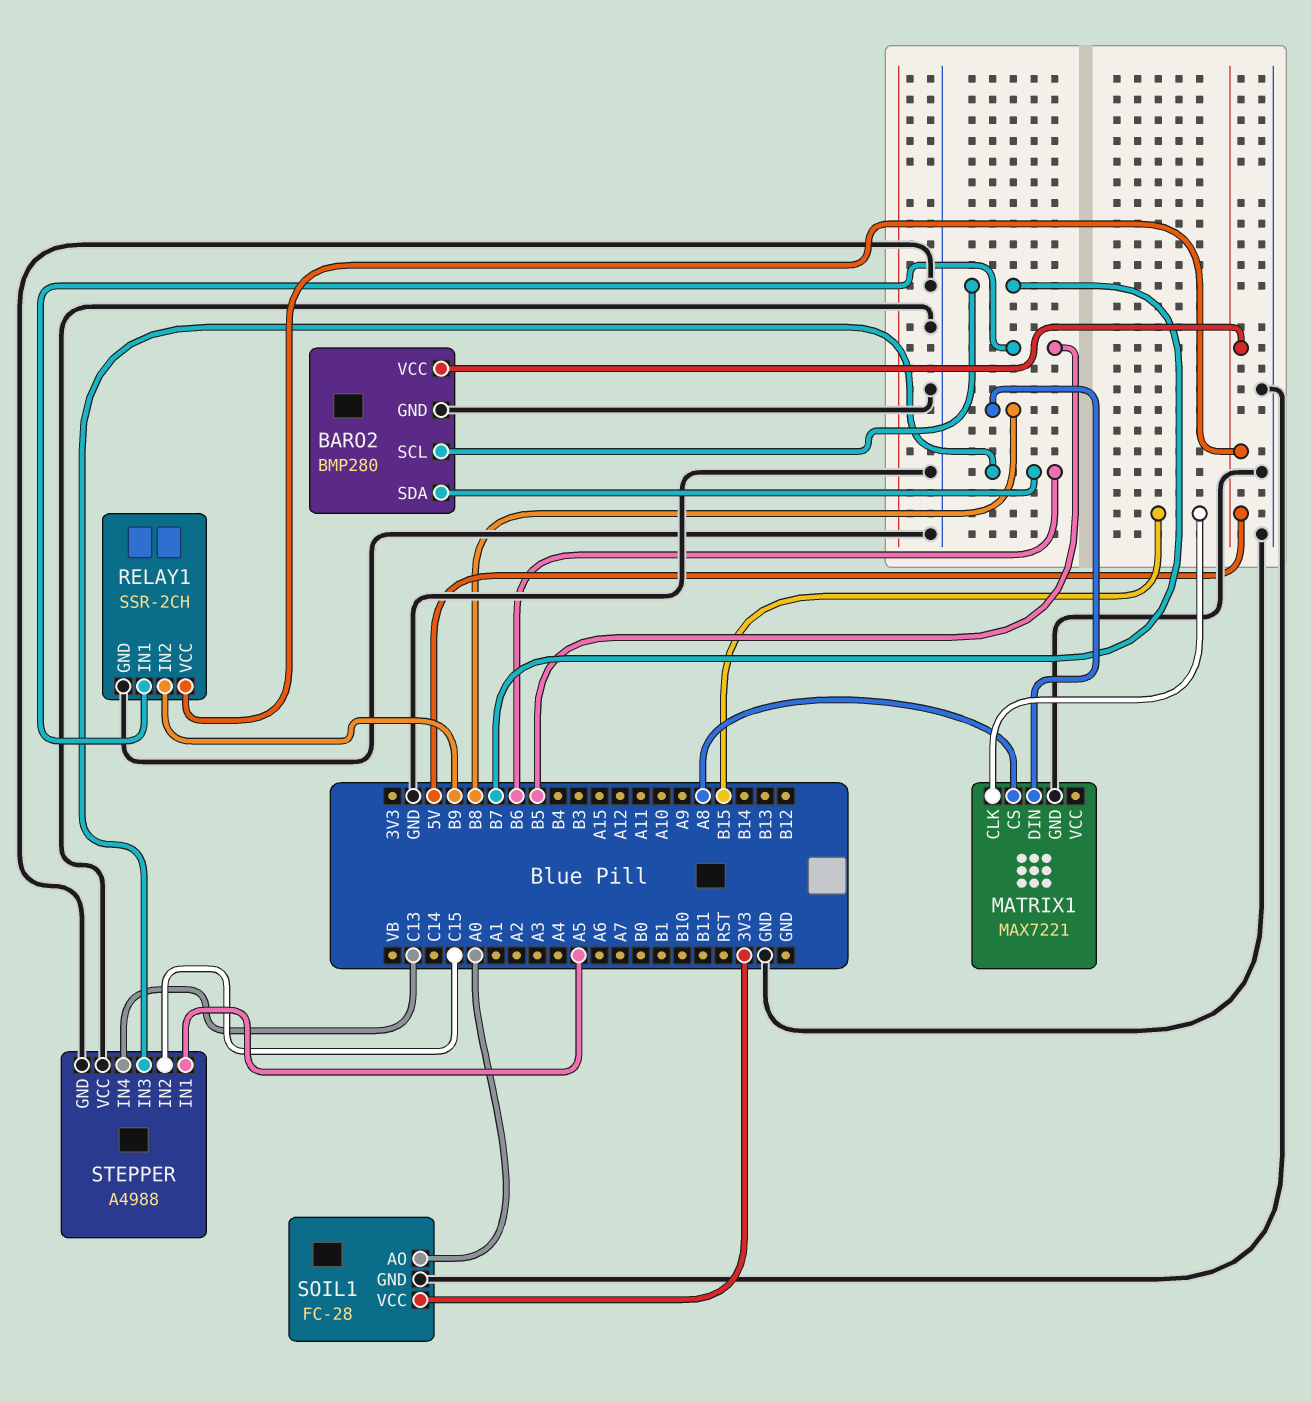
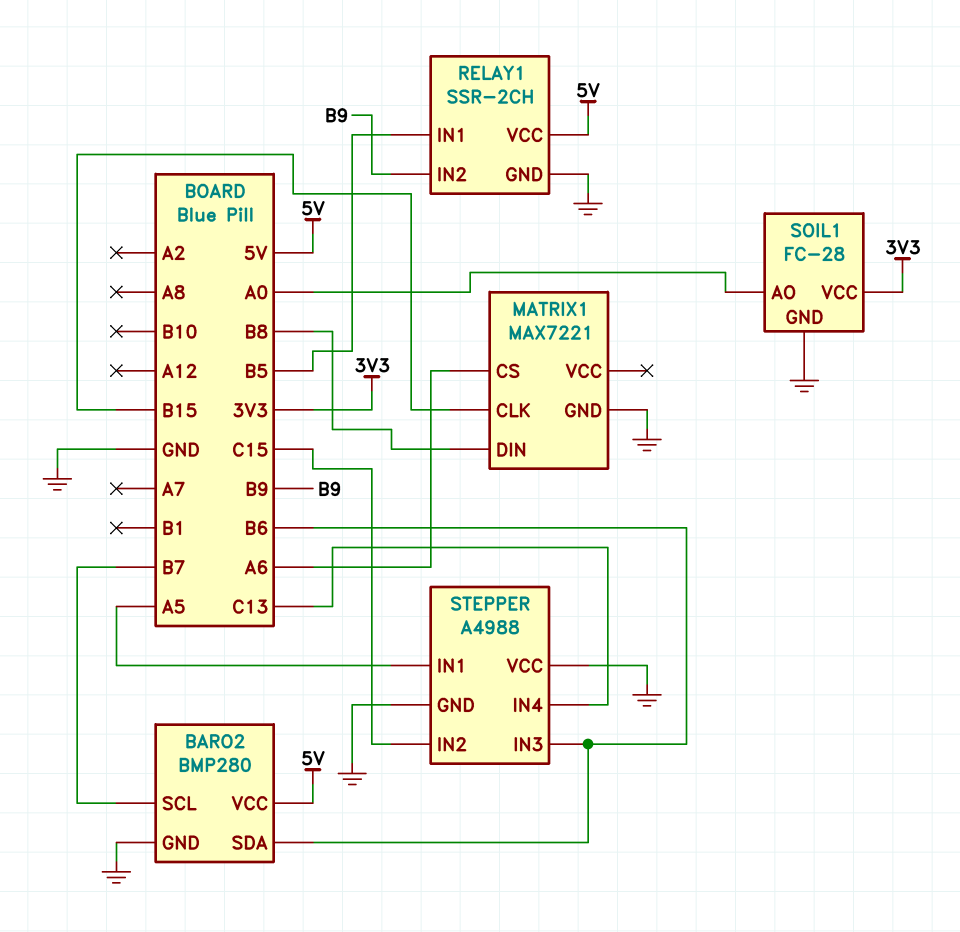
MATRIX1 pin CS: A8 -> A6

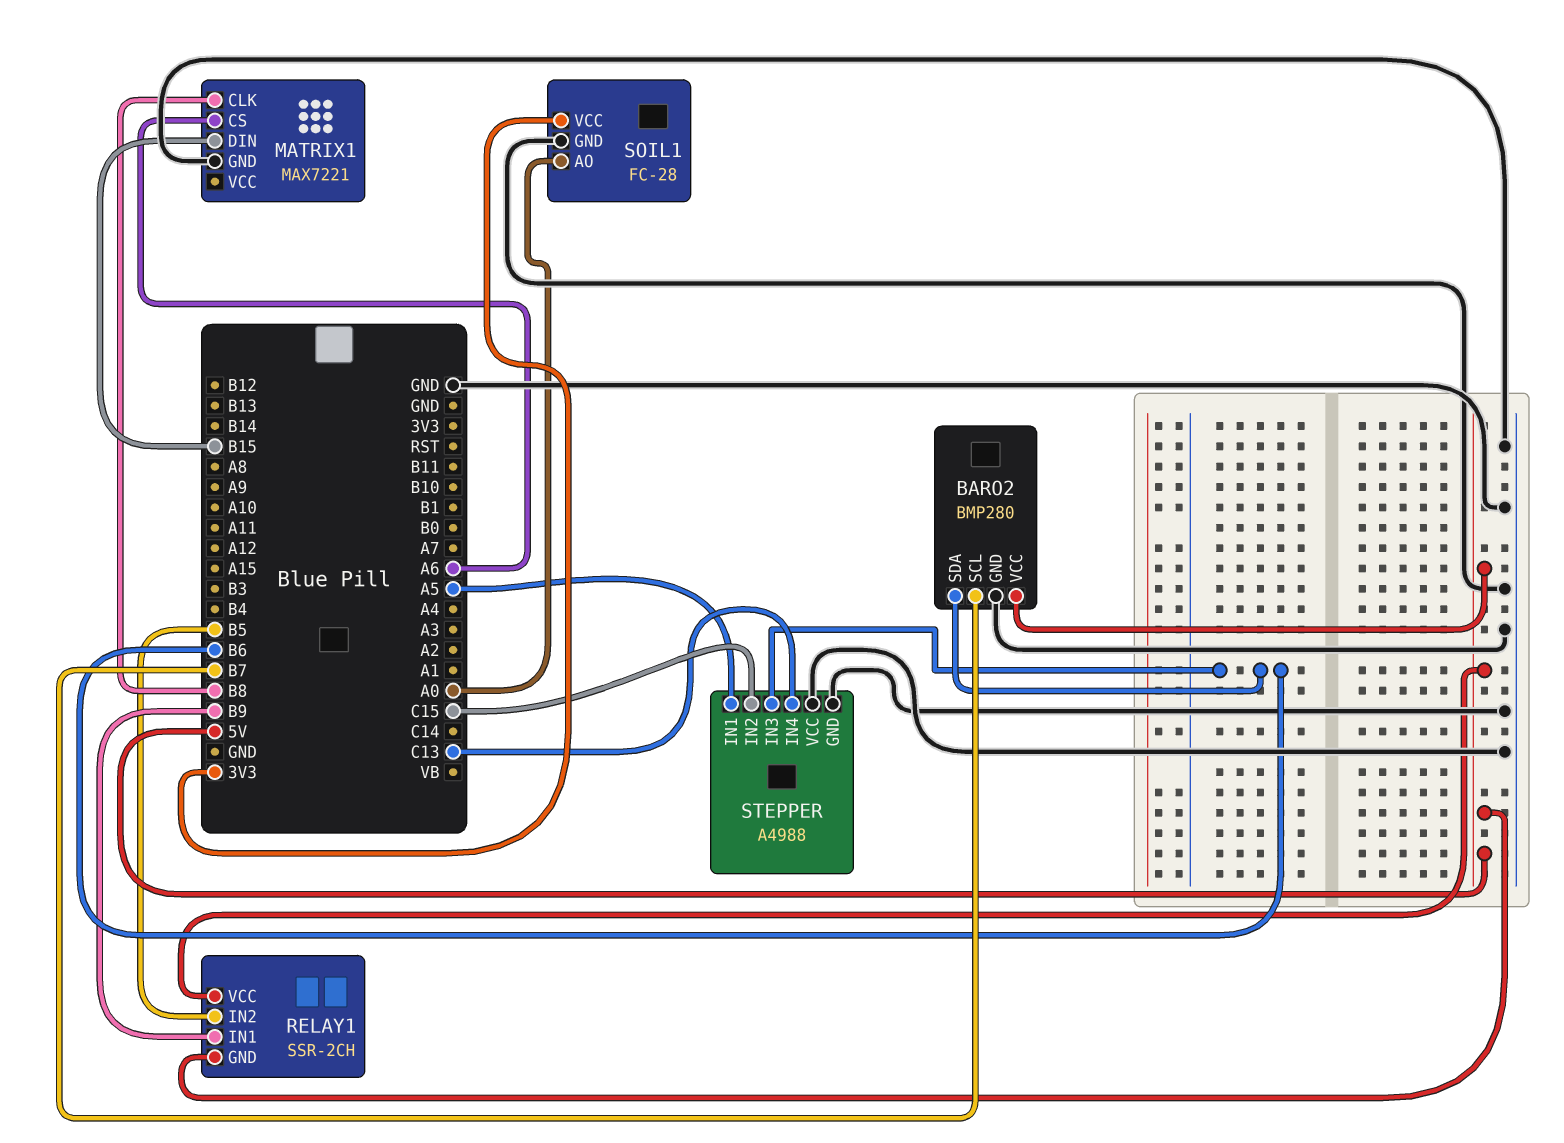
MATRIX1 pin CLK: B15 -> B8
MATRIX1 pin DIN: B8 -> B15
RELAY1 pin GND: GND -> 5V
RELAY1 pin IN1: B5 -> B9
RELAY1 pin IN2: B9 -> B5

